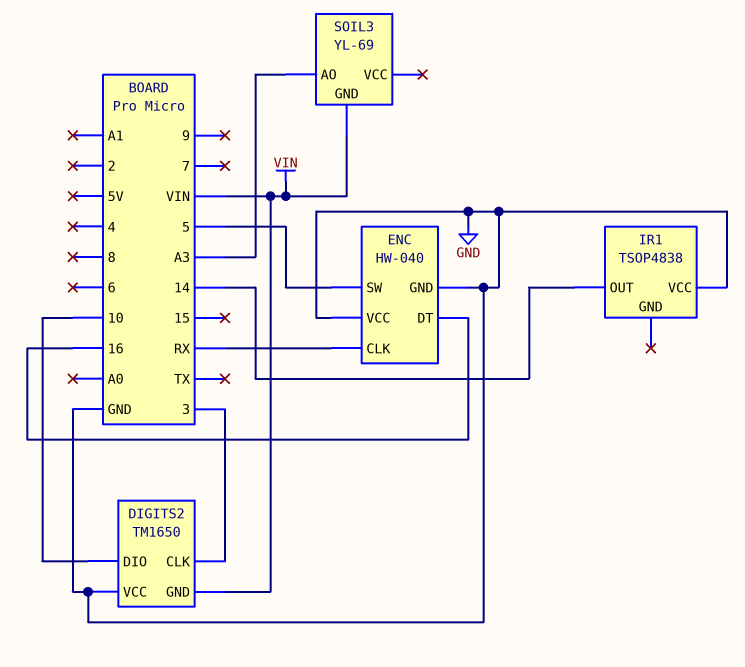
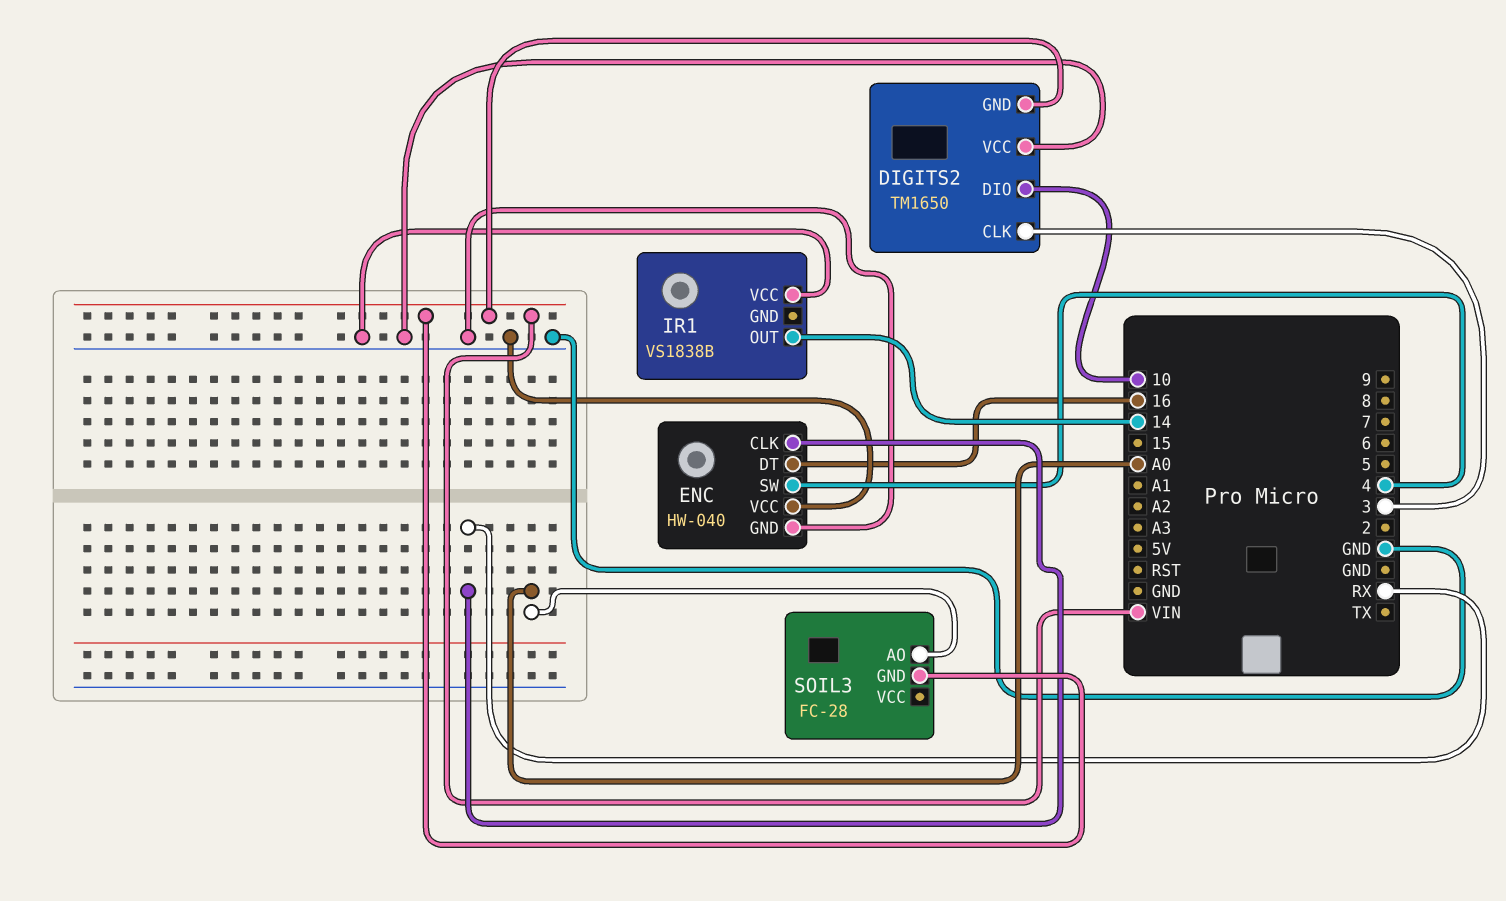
ENC pin SW: 5 -> 4
IR1: TSOP4838 -> VS1838B
SOIL3: YL-69 -> FC-28
SOIL3 pin AO: A3 -> A0

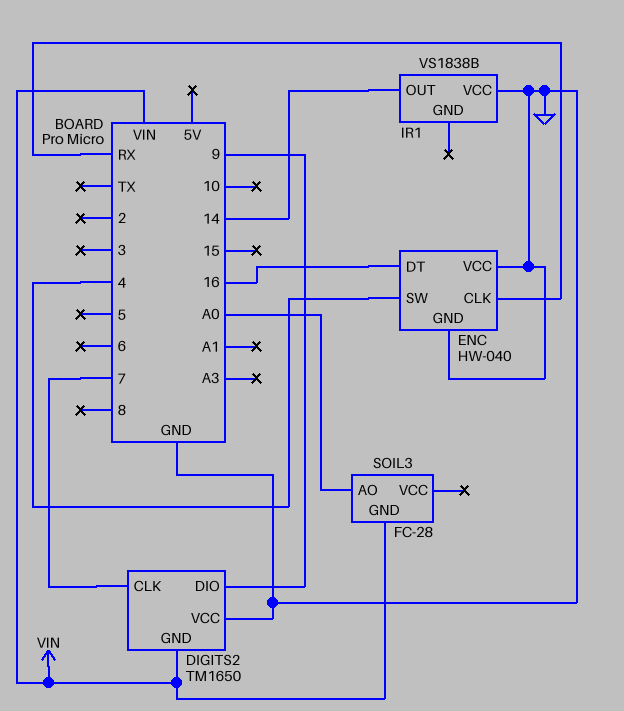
DIGITS2 pin CLK: 3 -> 7
DIGITS2 pin DIO: 10 -> 9

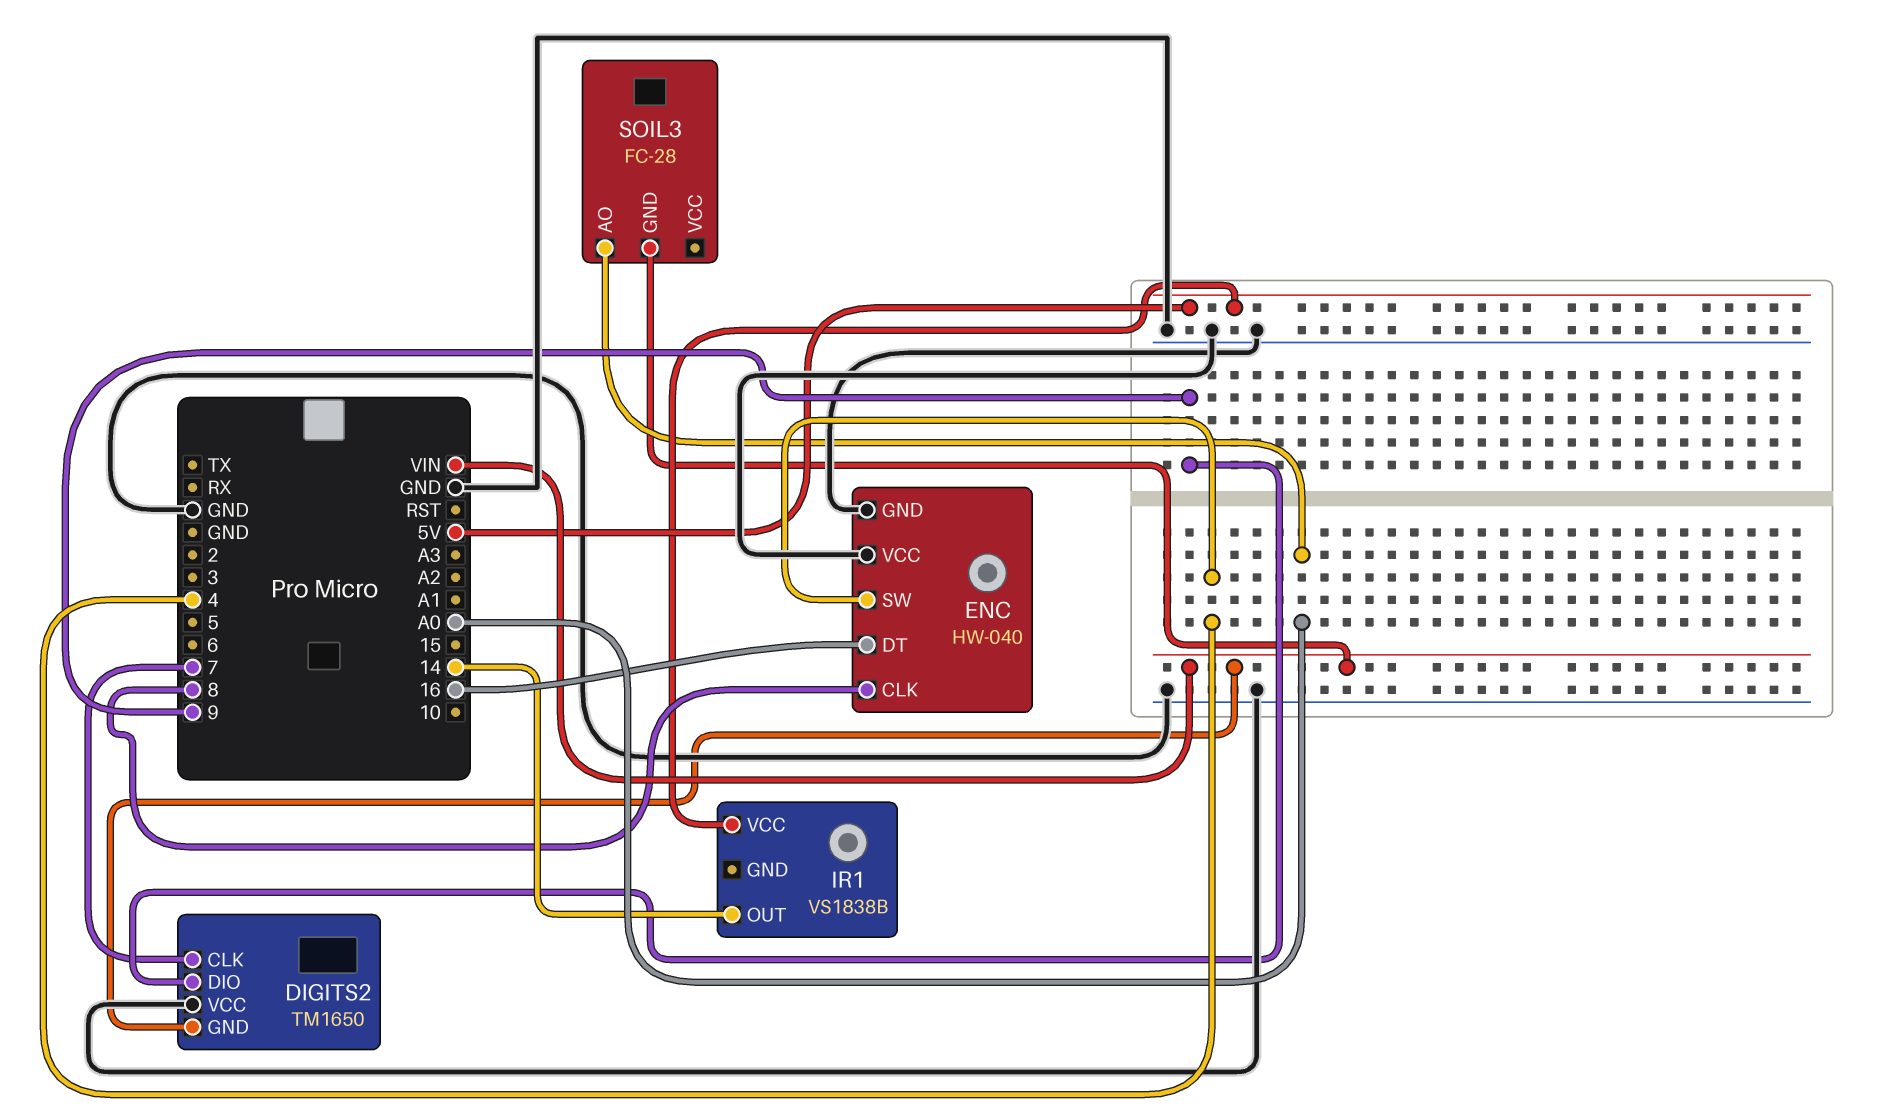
ENC pin CLK: RX -> 8
IR1 pin VCC: GND -> 5V

